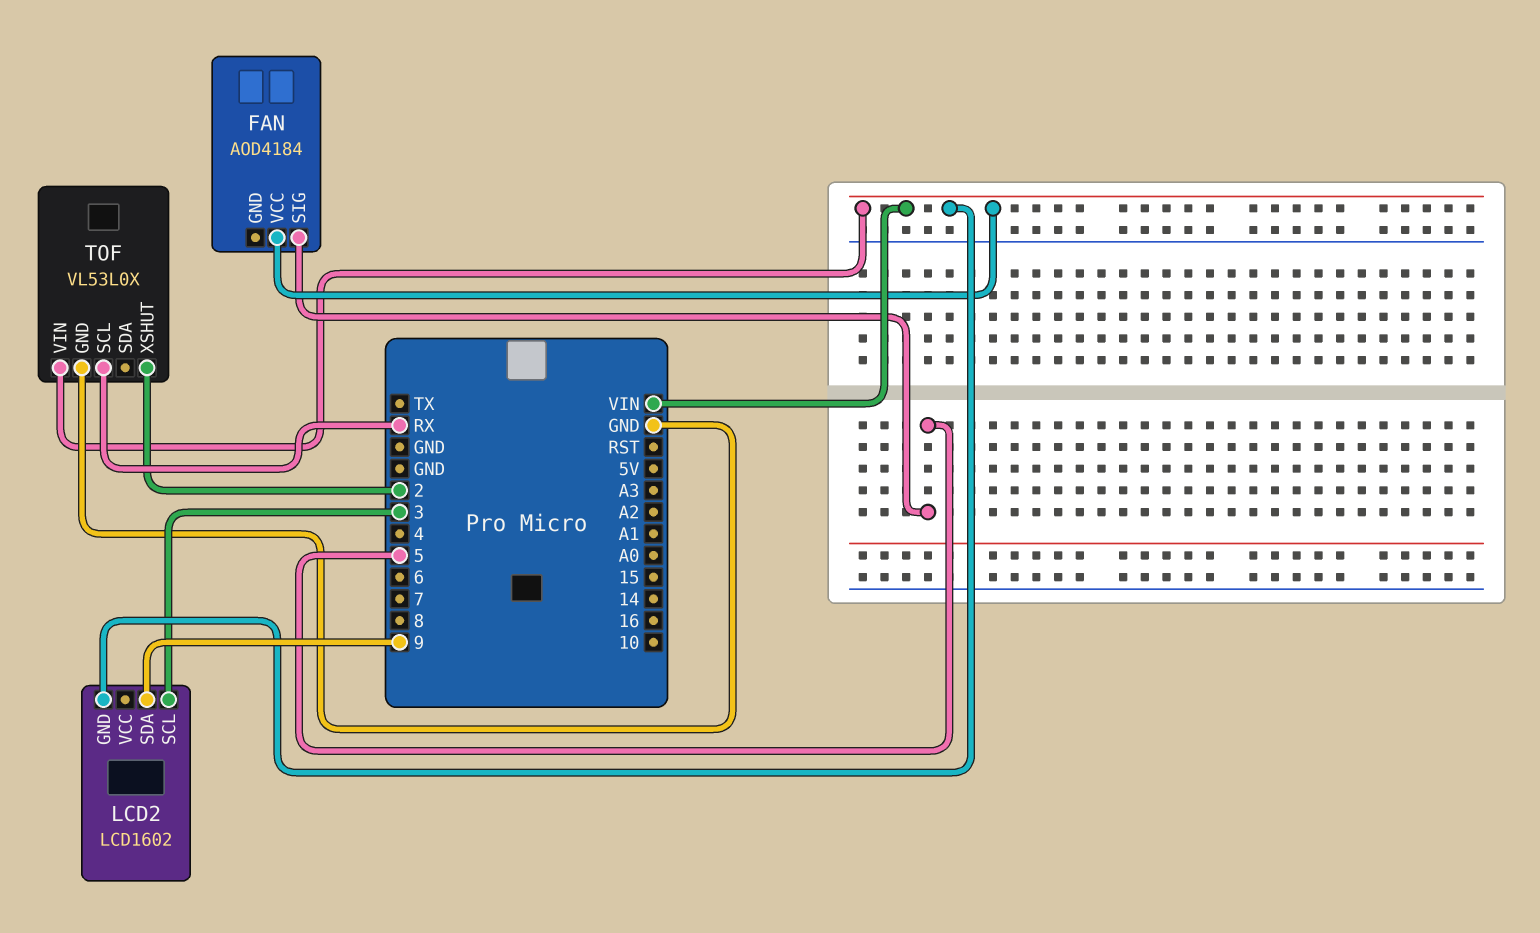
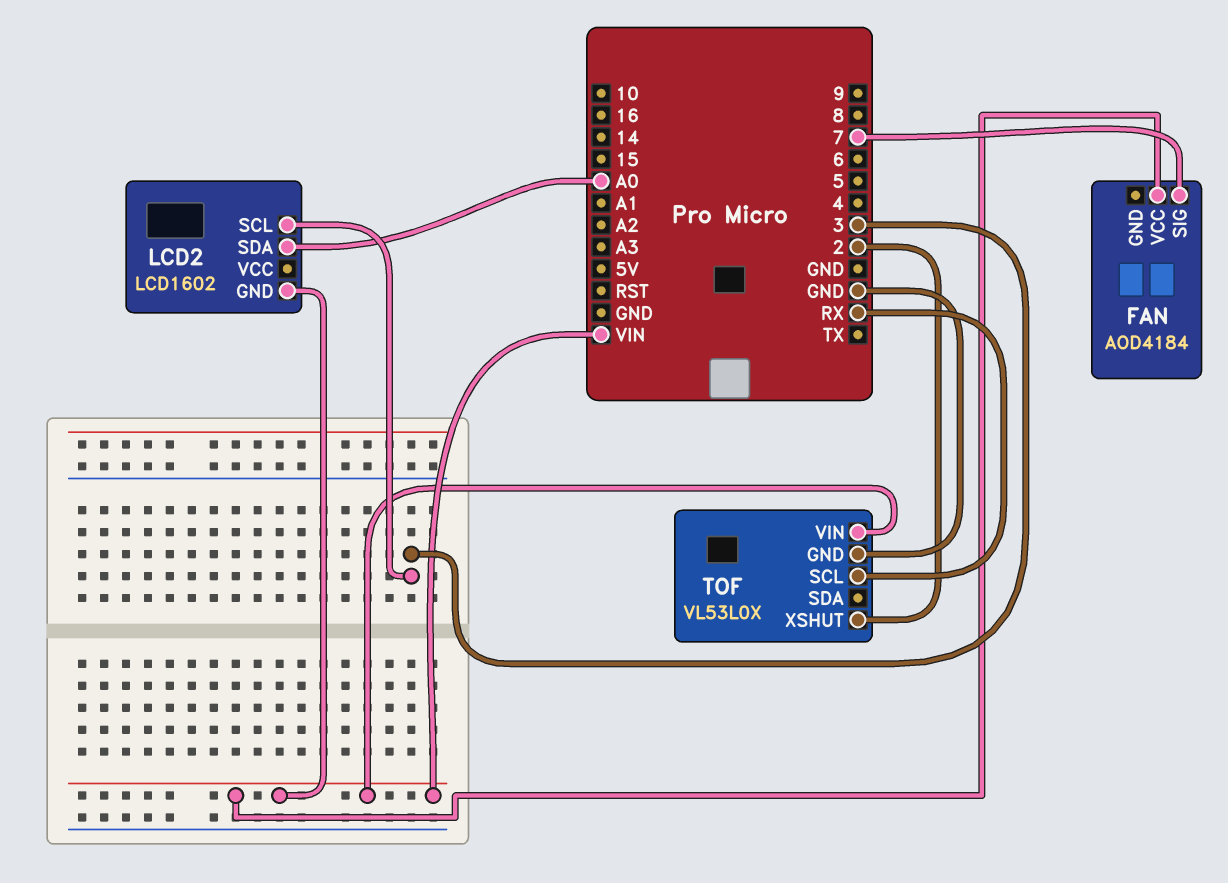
FAN pin SIG: 5 -> 7
LCD2 pin SDA: 9 -> A0

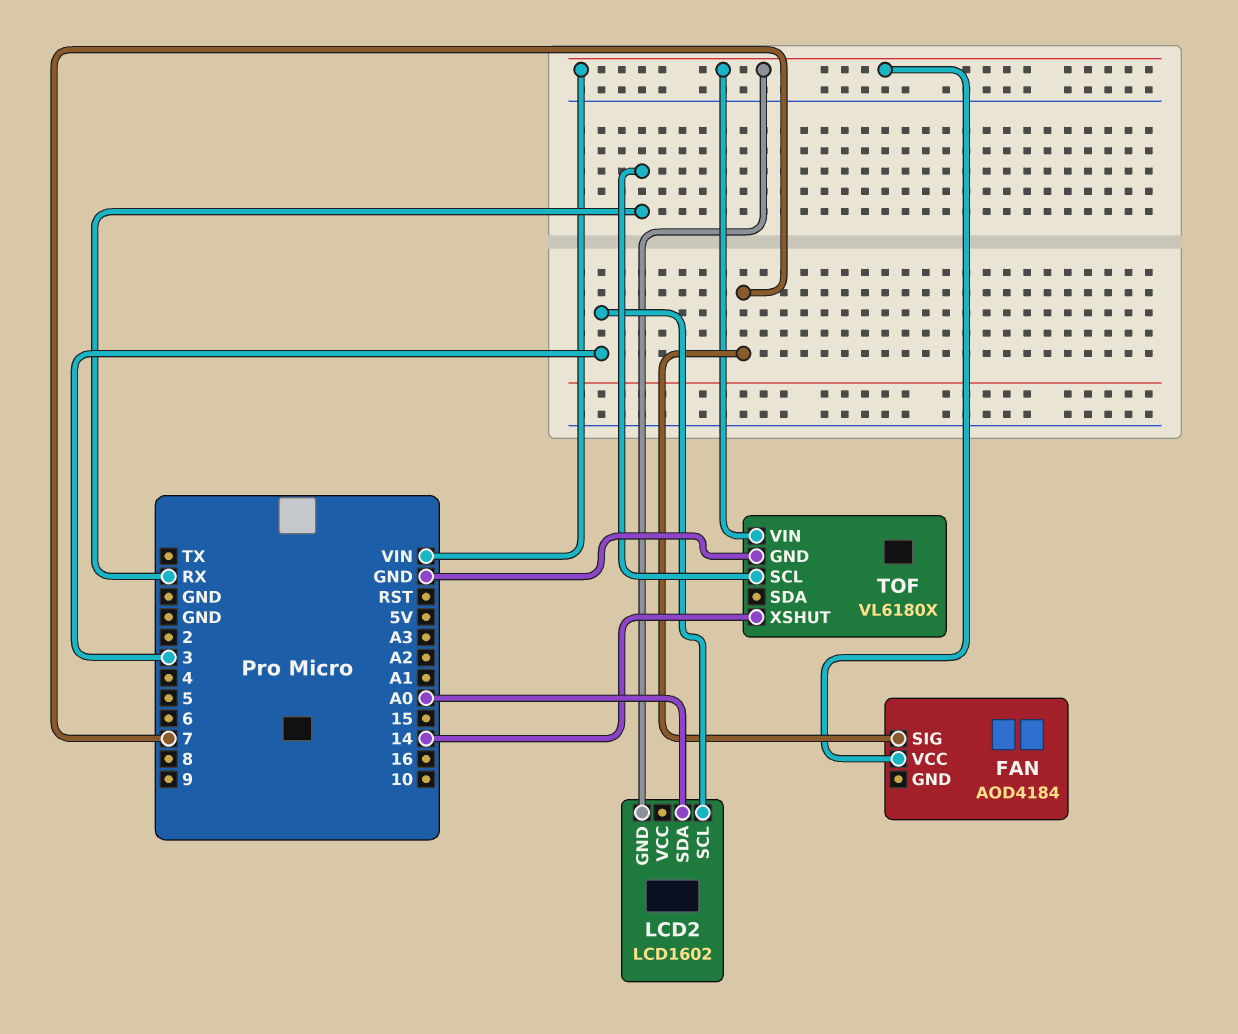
TOF: VL53L0X -> VL6180X
TOF pin XSHUT: 2 -> 14

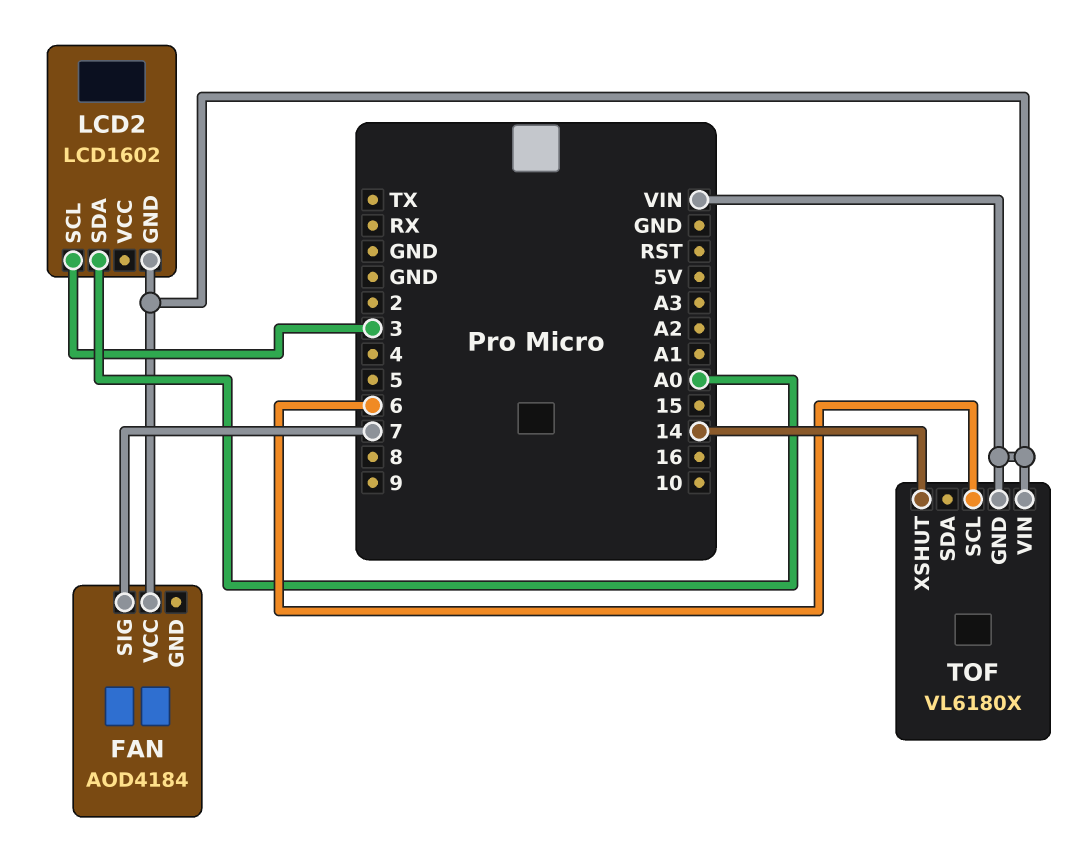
TOF pin GND: GND -> VIN
TOF pin SCL: RX -> 6

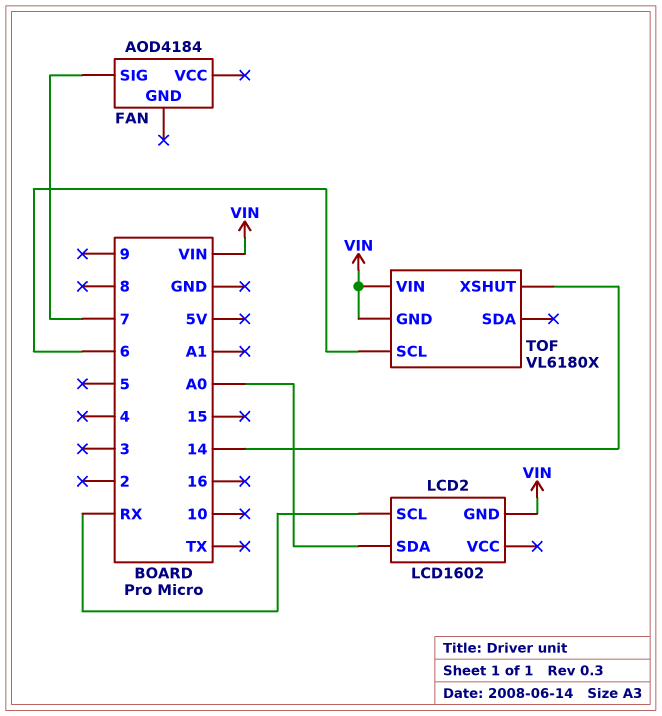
FAN pin VCC: VIN -> none
LCD2 pin SCL: 3 -> RX

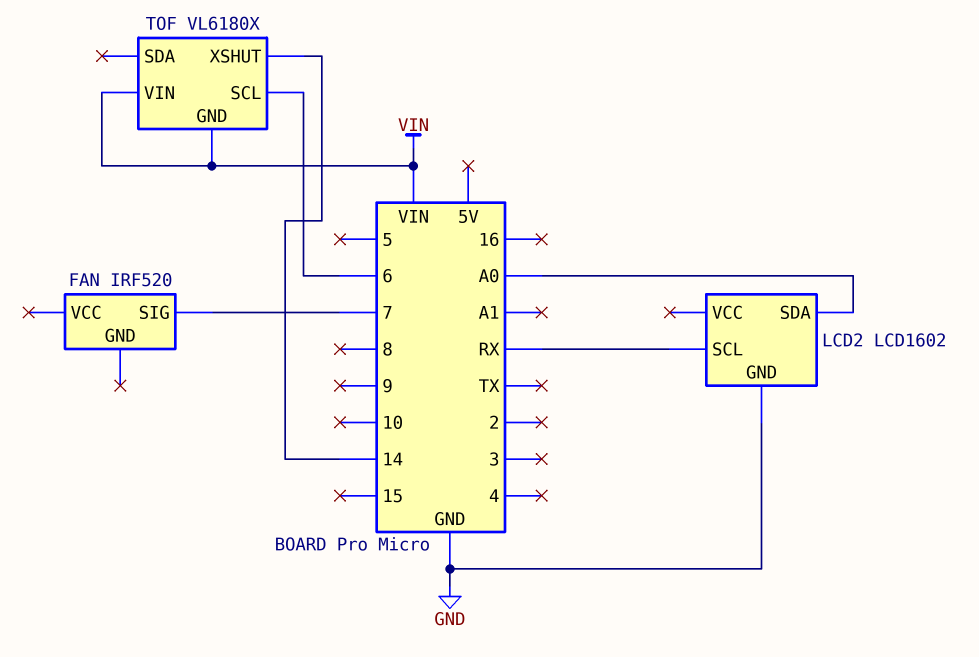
FAN: AOD4184 -> IRF520
LCD2 pin GND: VIN -> GND

